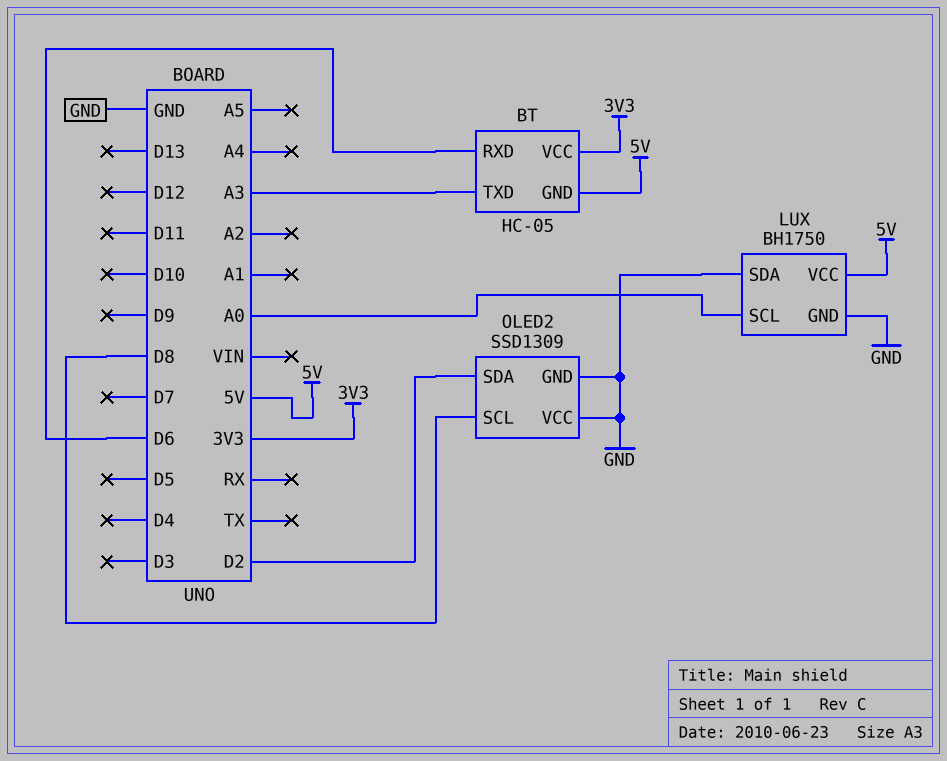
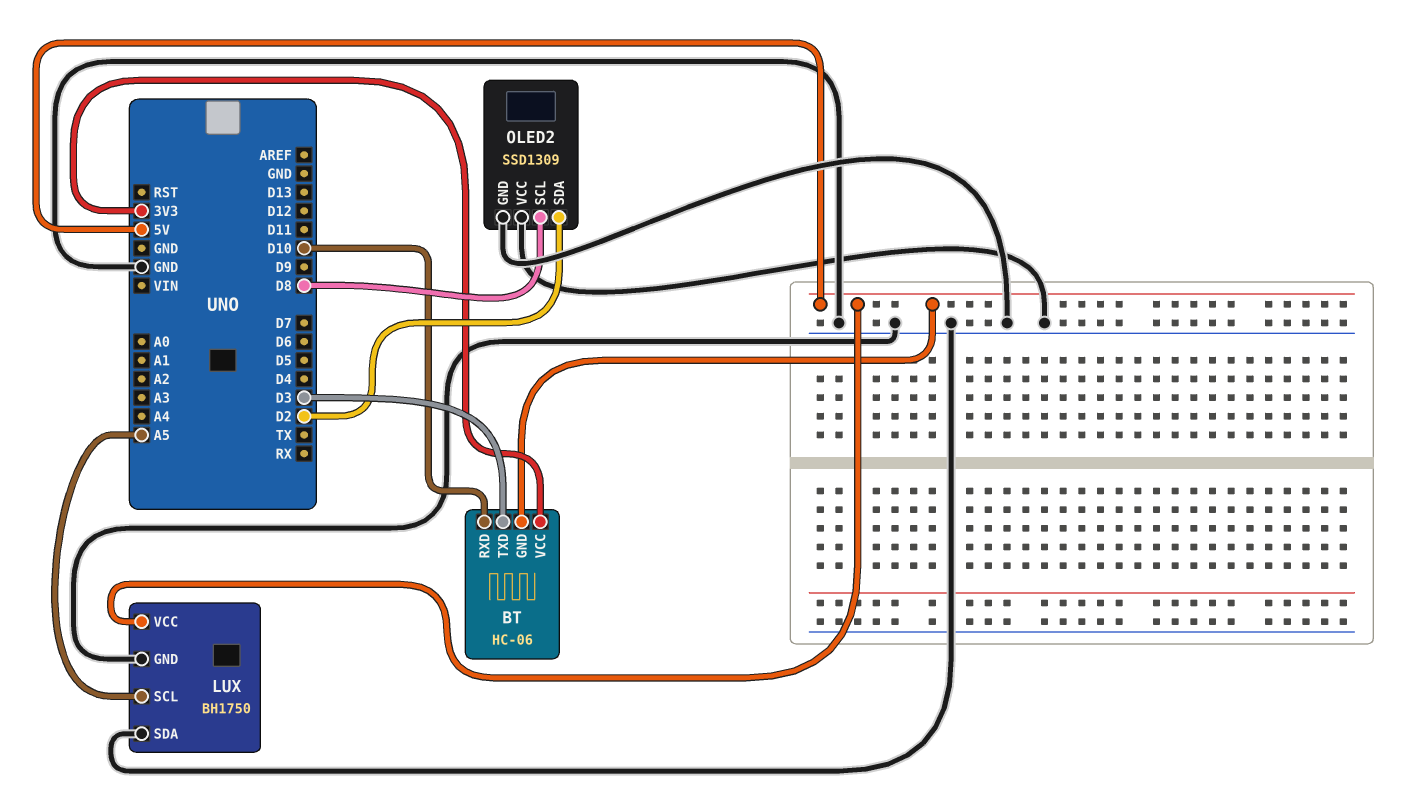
BT: HC-05 -> HC-06
BT pin RXD: D6 -> D10
BT pin TXD: A3 -> D3
LUX pin SCL: A0 -> A5

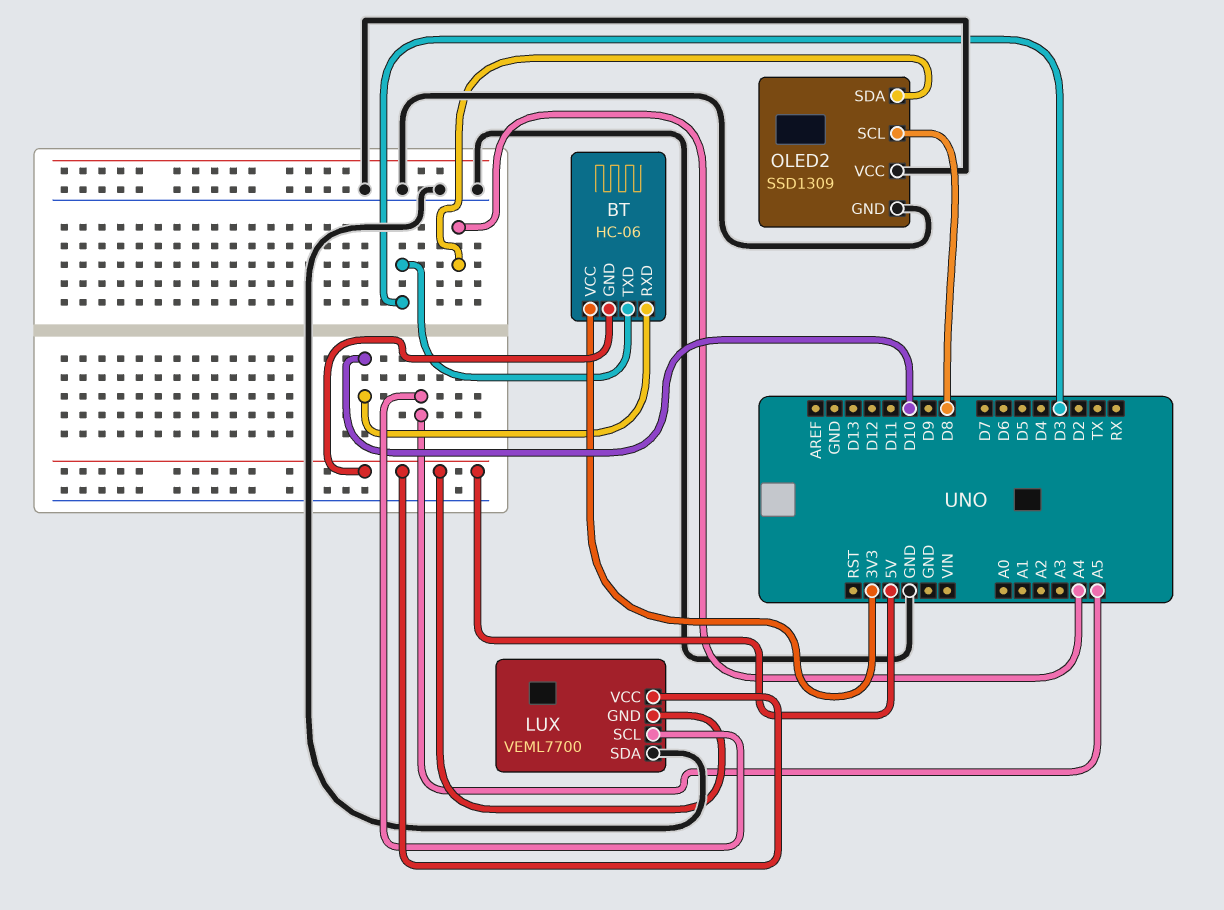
LUX: BH1750 -> VEML7700
LUX pin GND: GND -> 5V
OLED2 pin SDA: D2 -> A4

